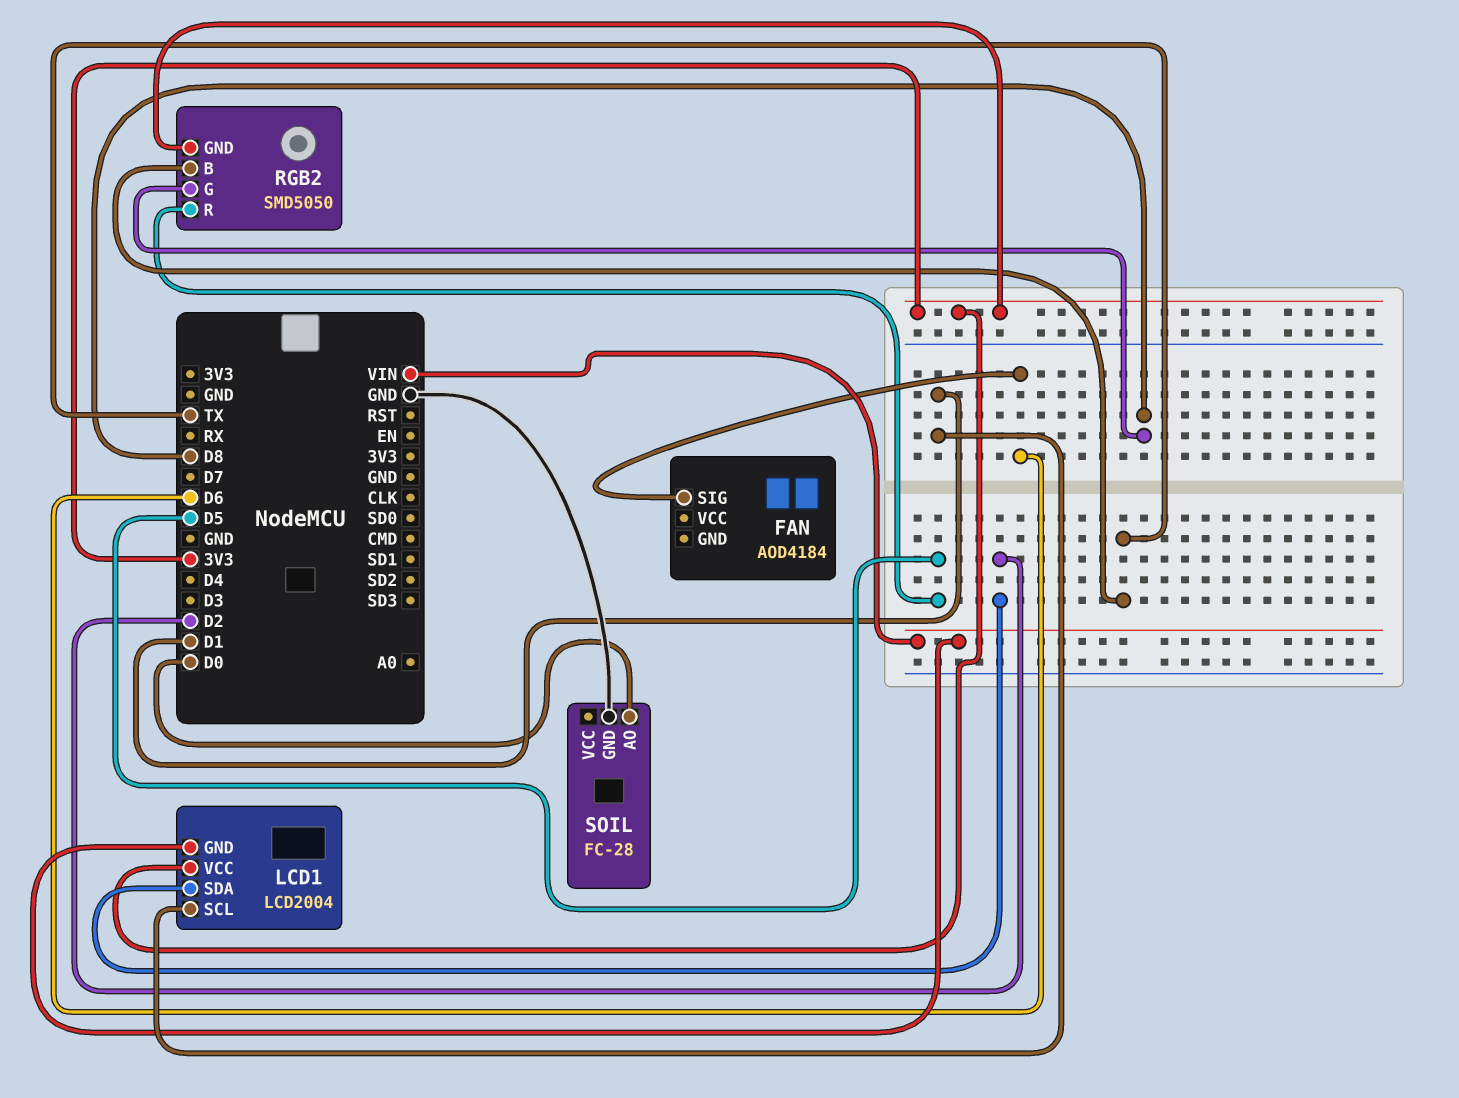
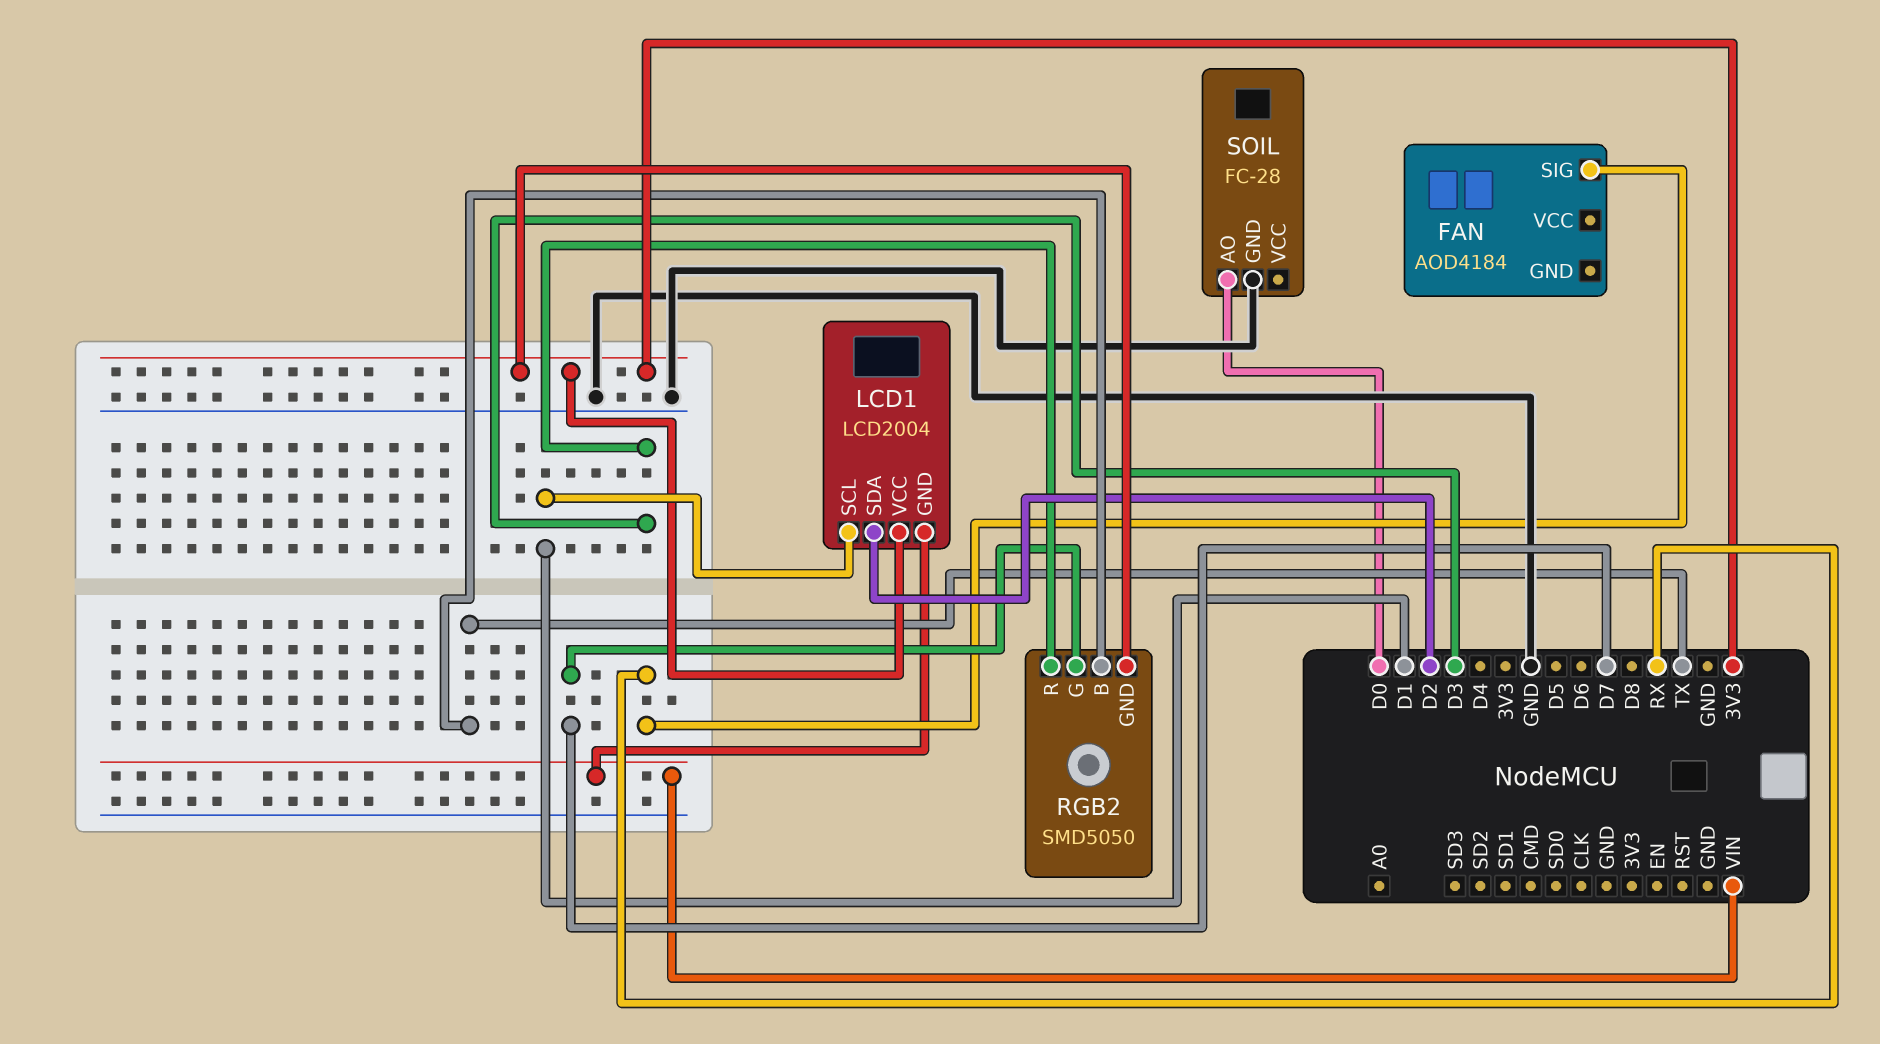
FAN pin SIG: D6 -> RX
RGB2 pin G: D8 -> D7
RGB2 pin R: D5 -> D3

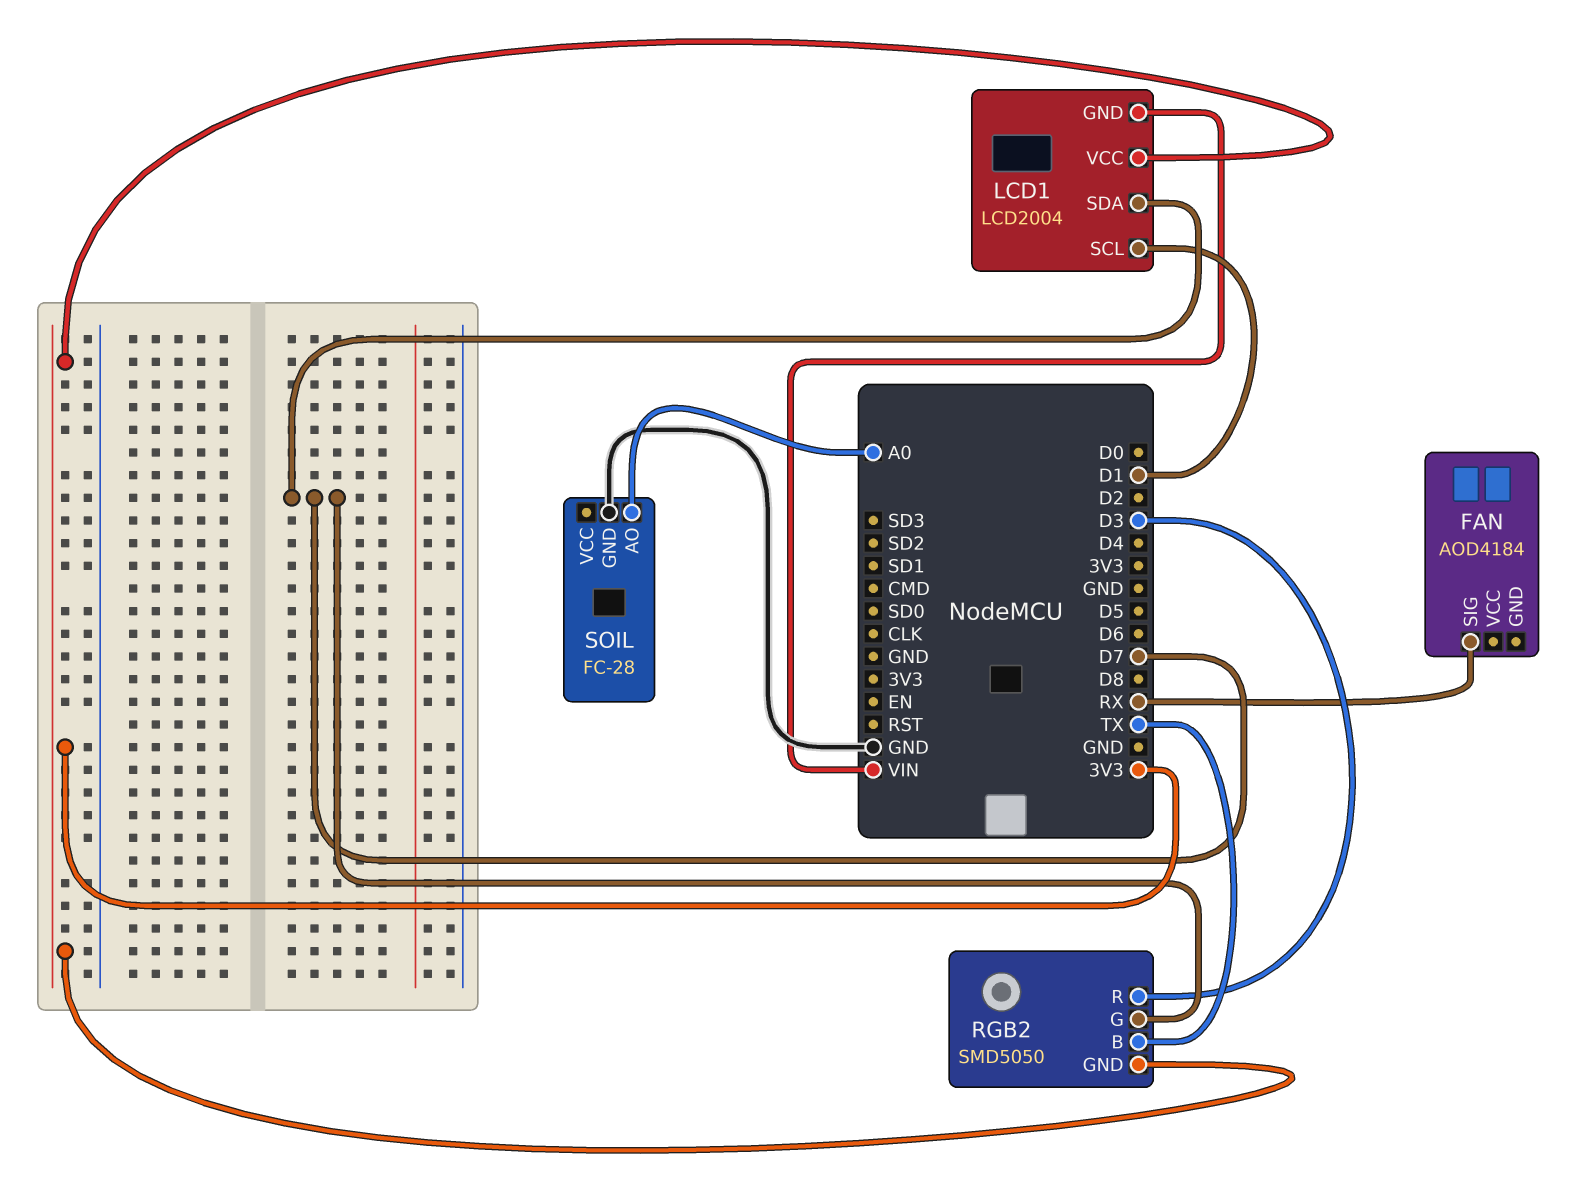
LCD1 pin SDA: D2 -> D7
SOIL pin AO: D0 -> A0

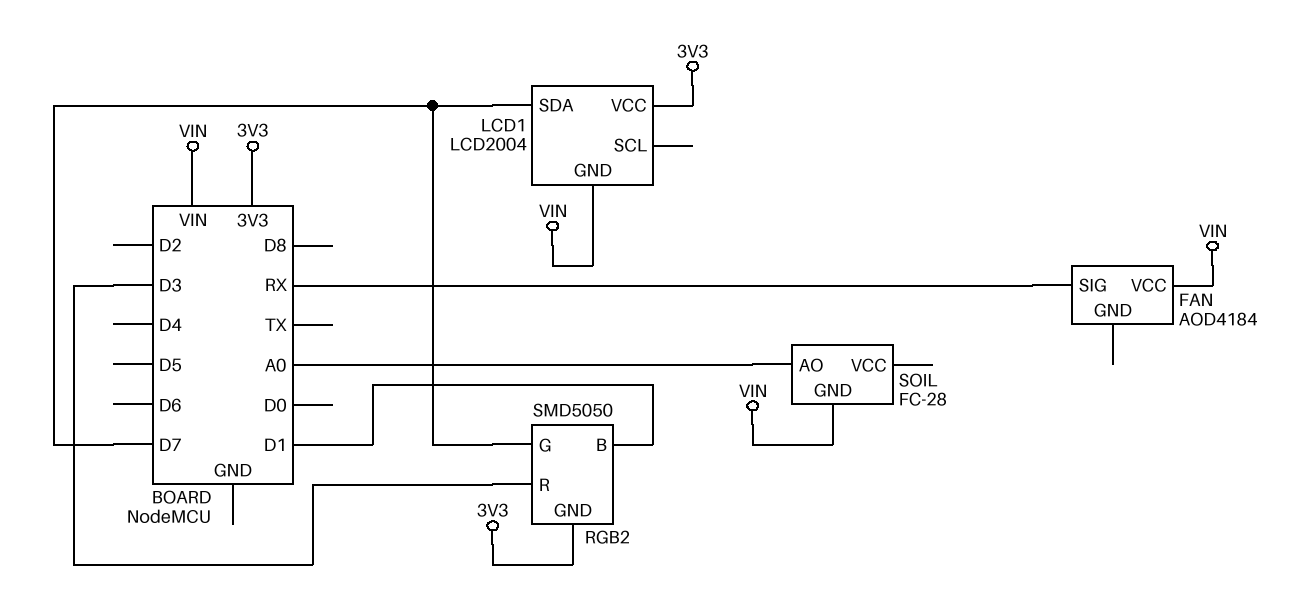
FAN pin VCC: none -> VIN
LCD1 pin SCL: D1 -> none
RGB2 pin B: TX -> D1
SOIL pin GND: GND -> VIN

